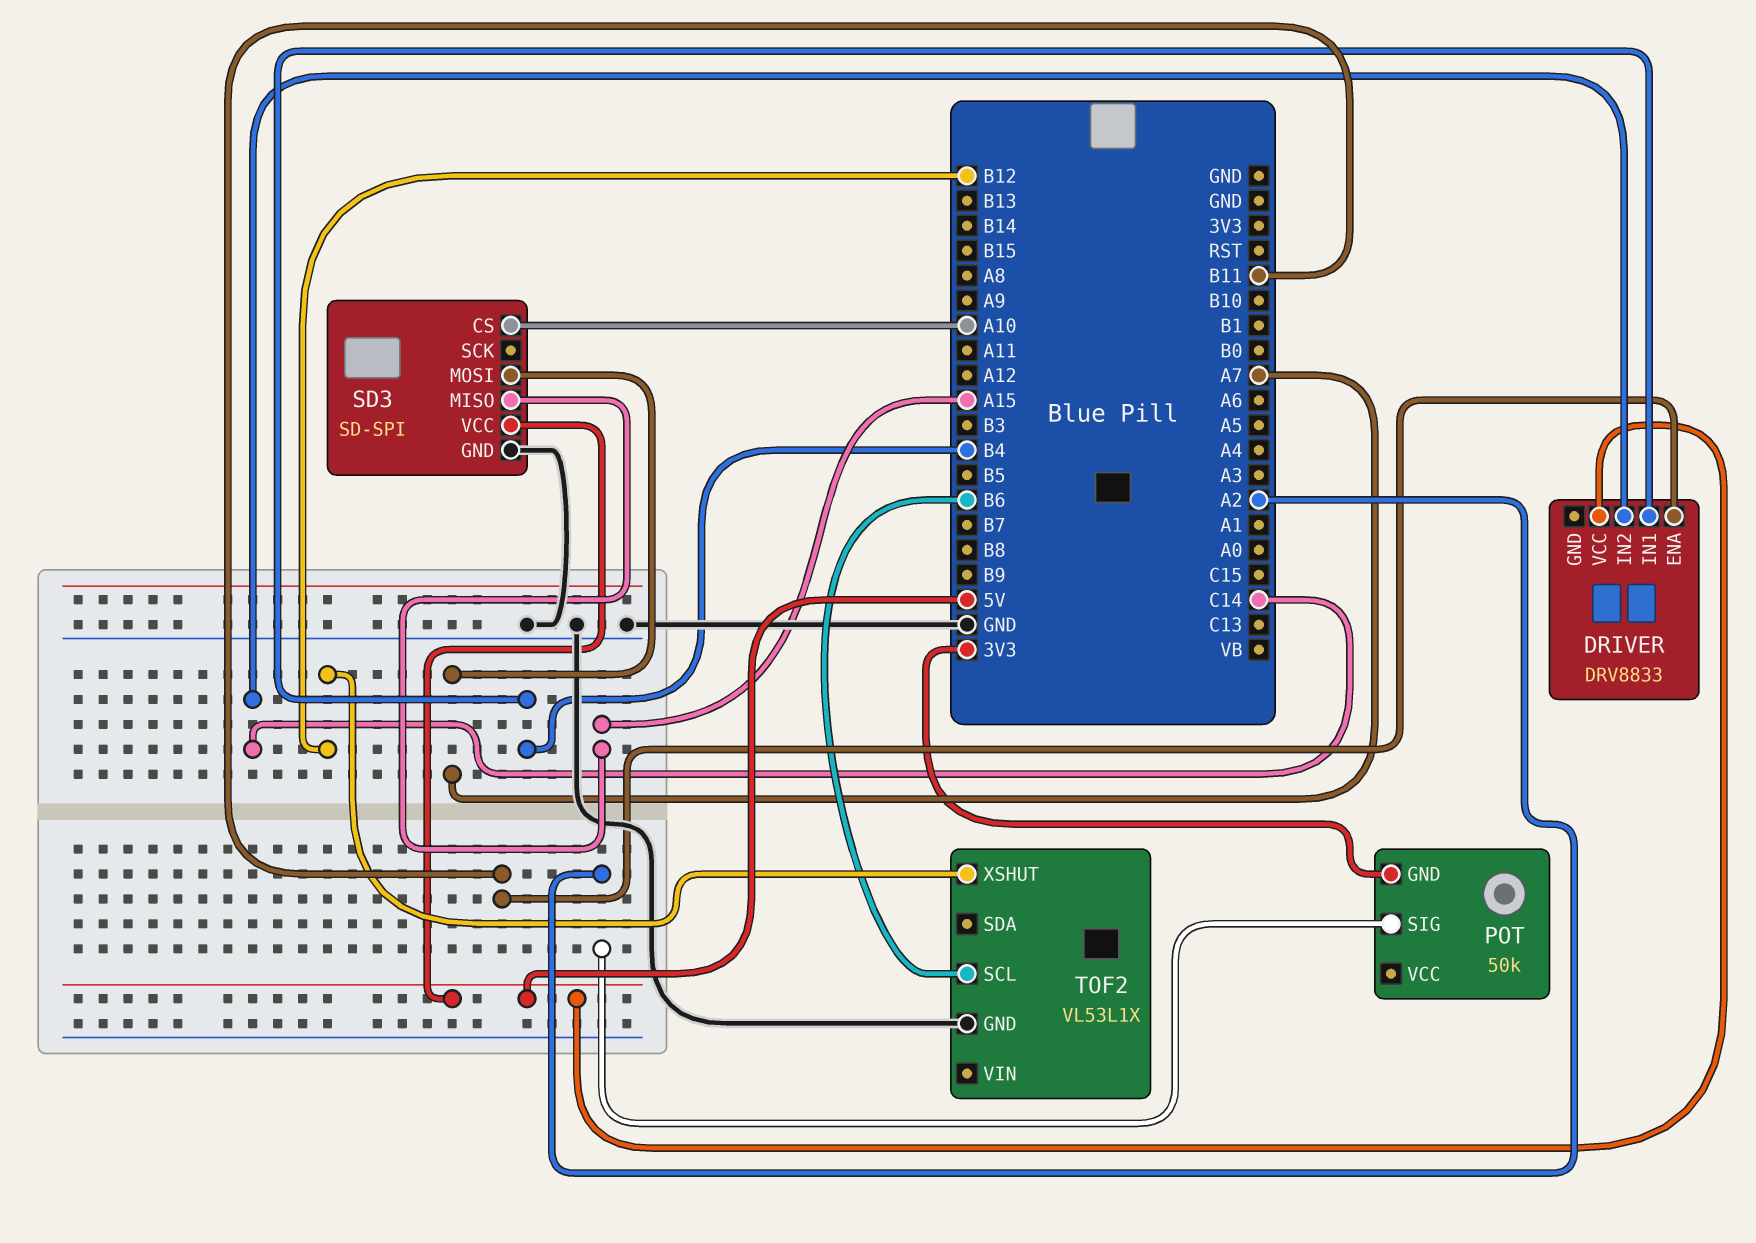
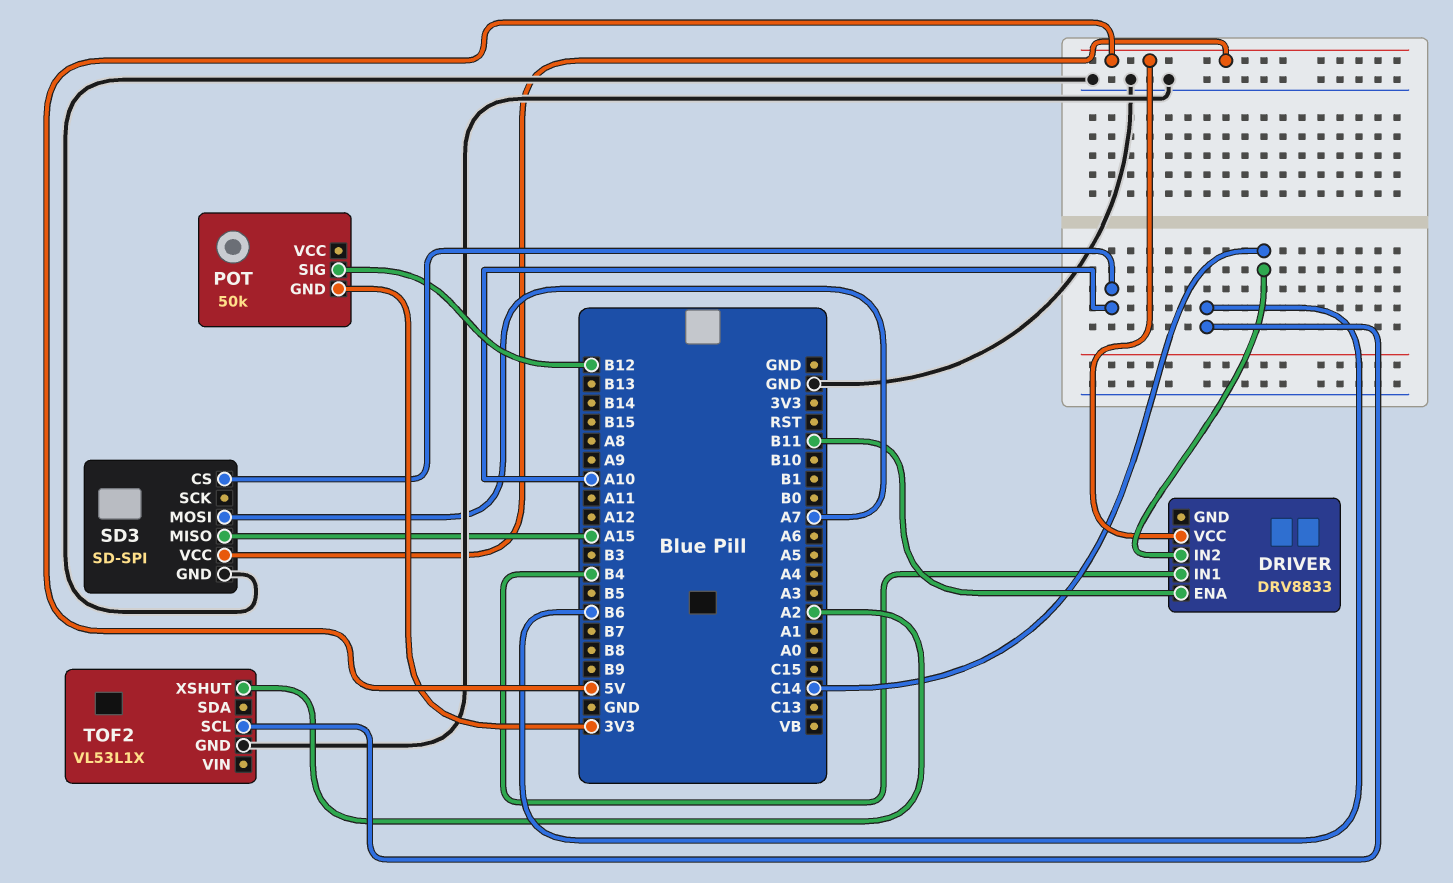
POT pin SIG: A2 -> B12
TOF2 pin XSHUT: B12 -> A2

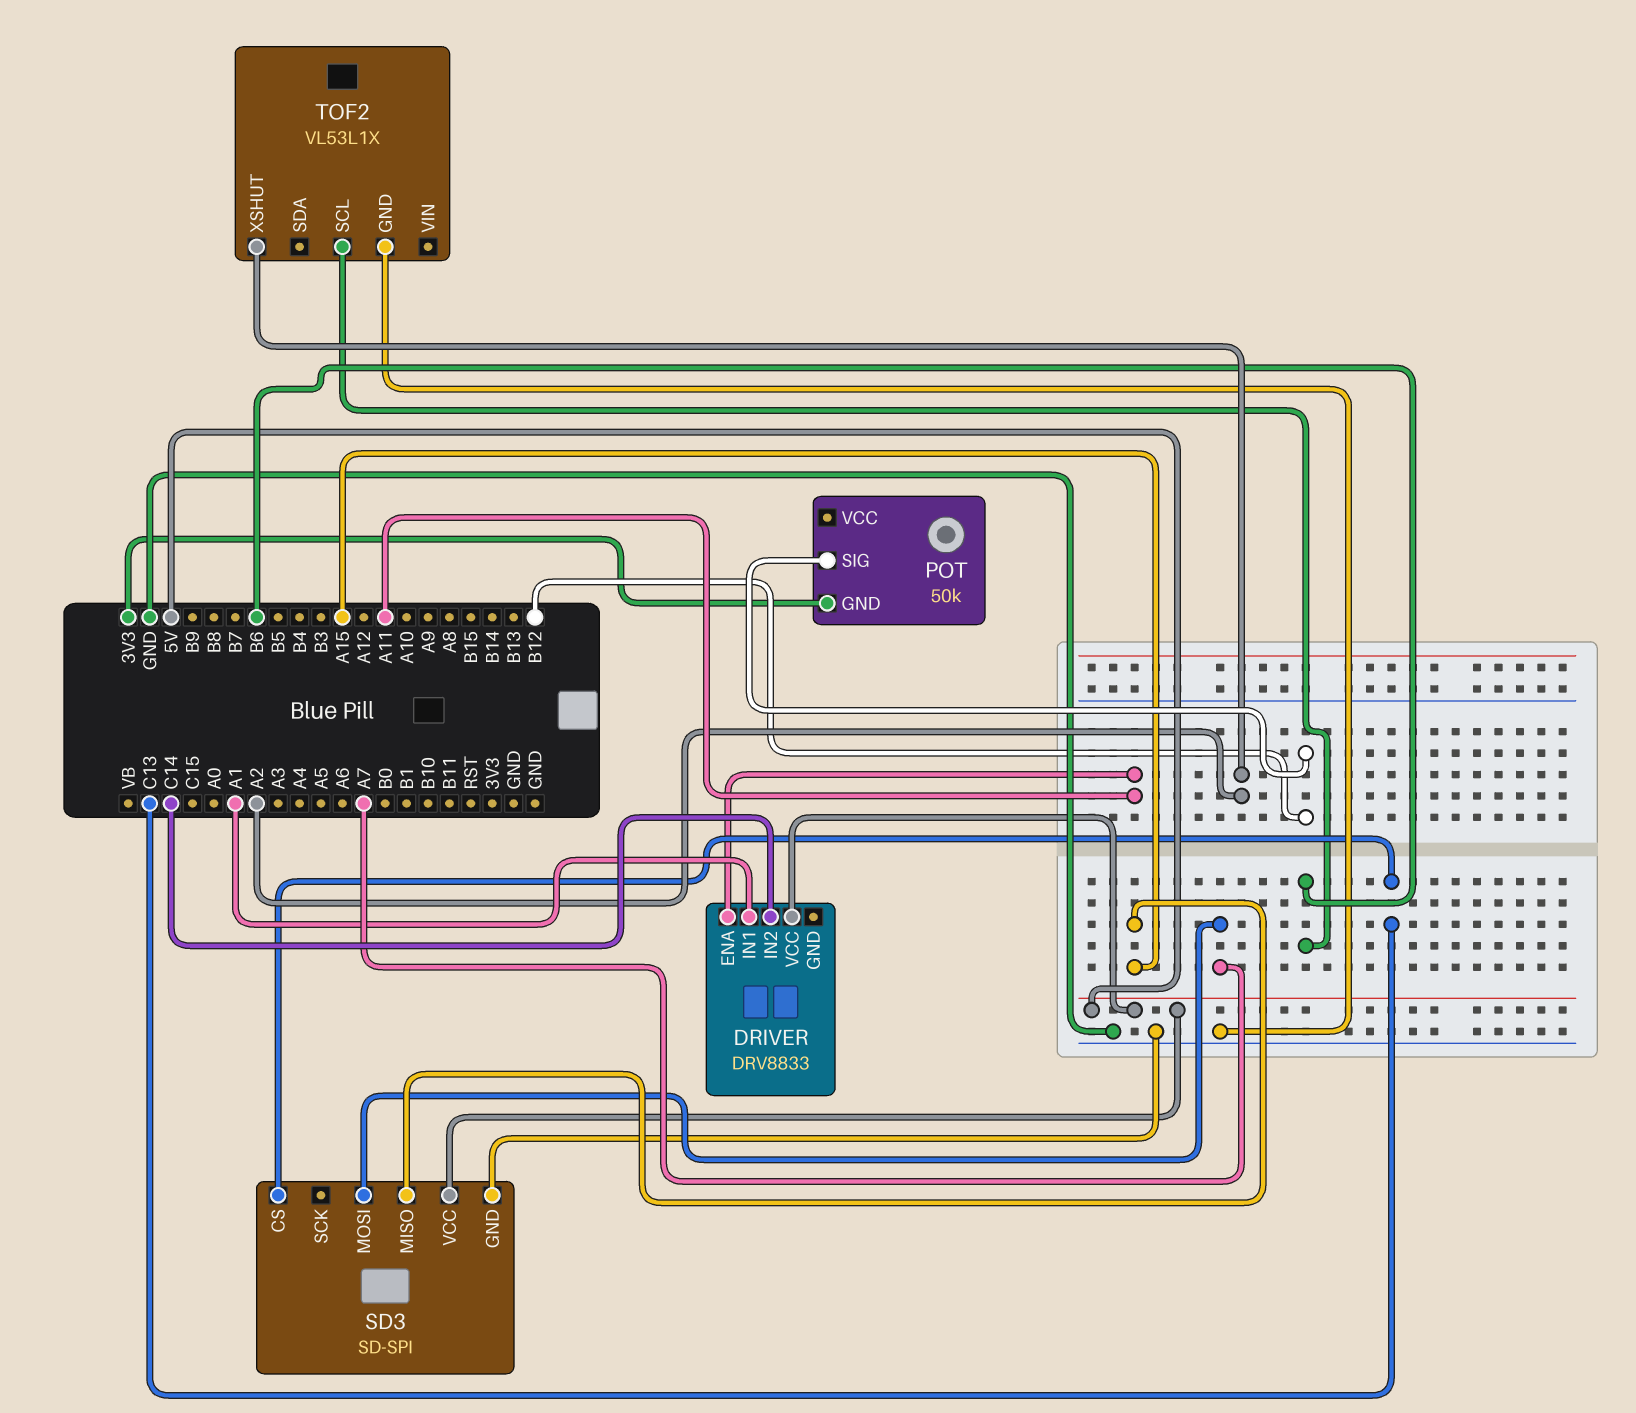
DRIVER pin ENA: B11 -> A11
DRIVER pin IN1: B4 -> A1
SD3 pin CS: A10 -> C13

